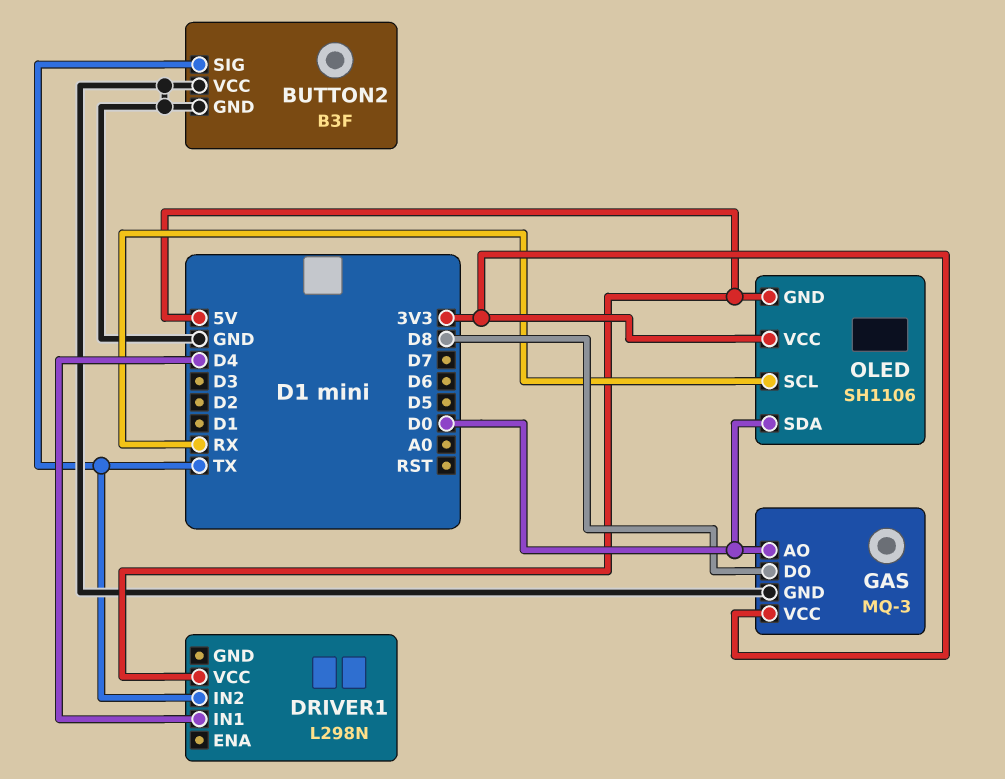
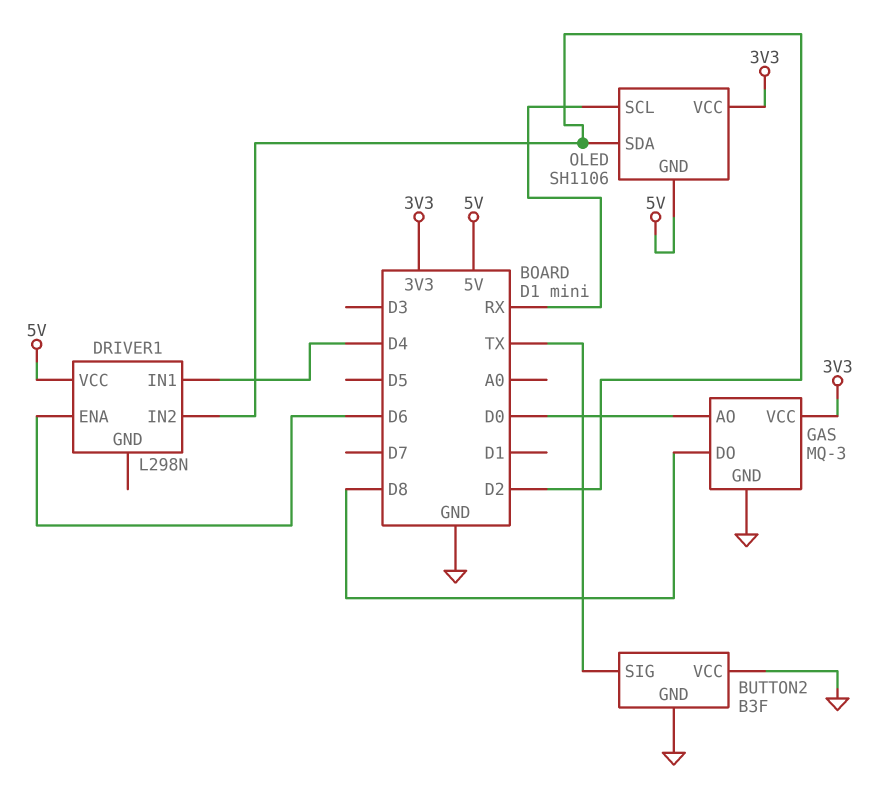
DRIVER1 pin ENA: none -> D6
DRIVER1 pin IN2: TX -> D2
OLED pin SDA: D0 -> D2

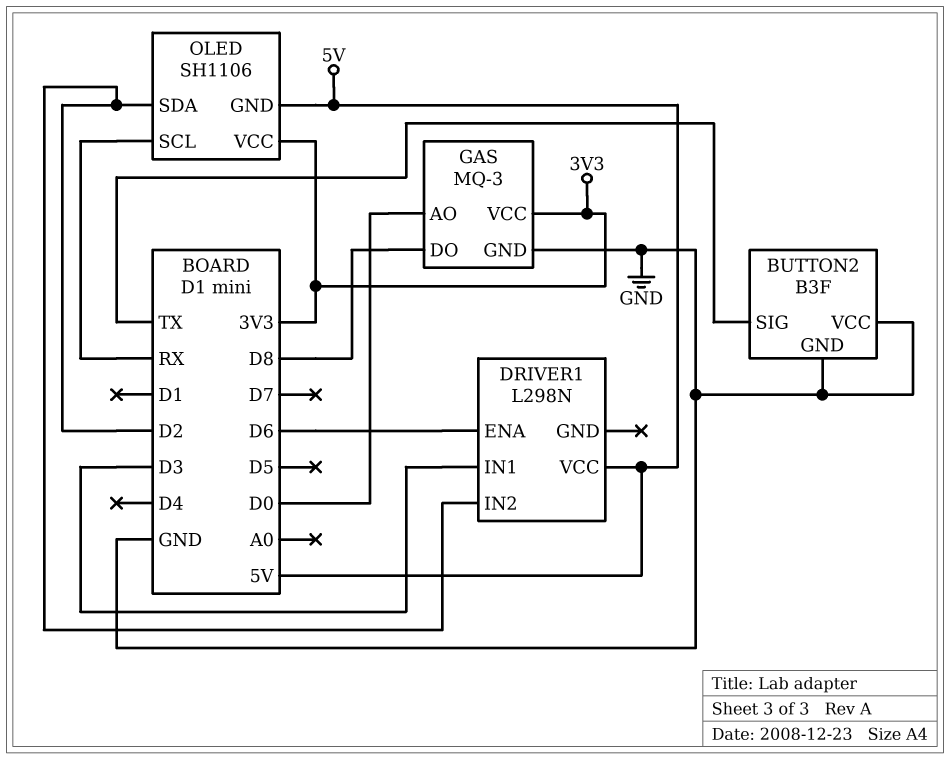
DRIVER1 pin IN1: D4 -> D3

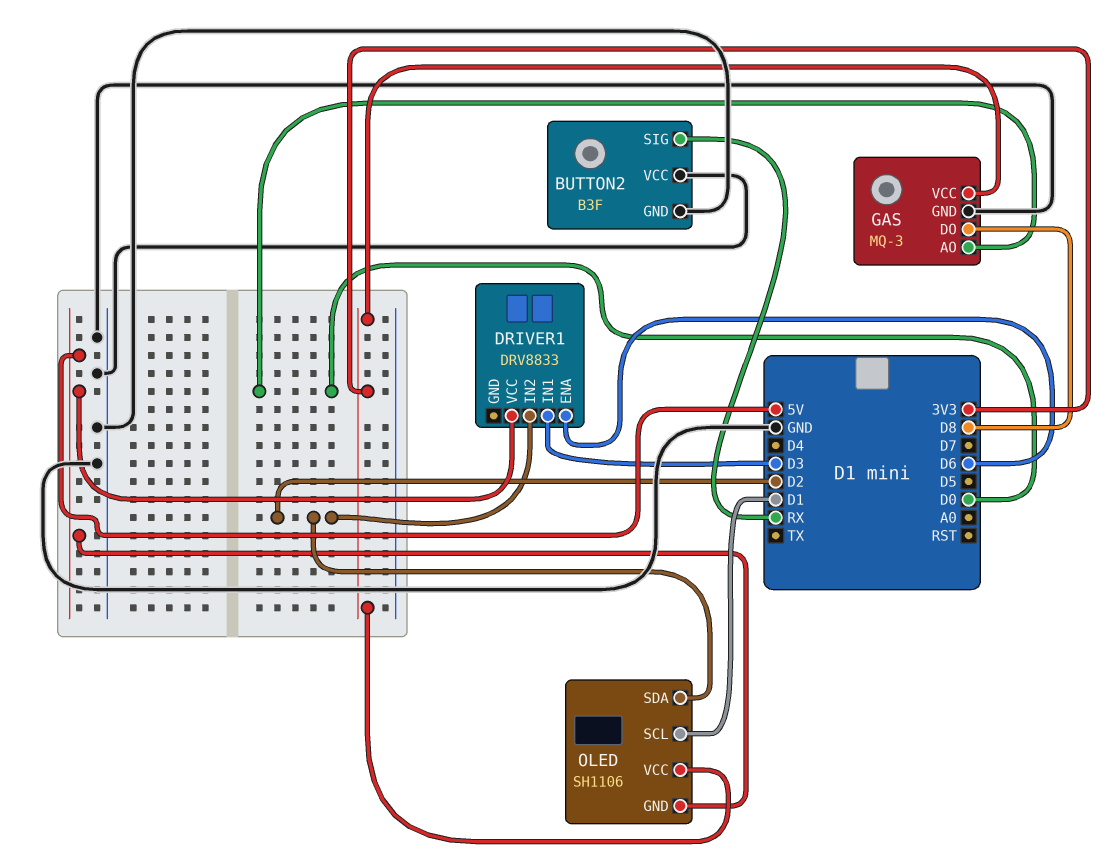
BUTTON2 pin SIG: TX -> RX
DRIVER1: L298N -> DRV8833
OLED pin SCL: RX -> D1

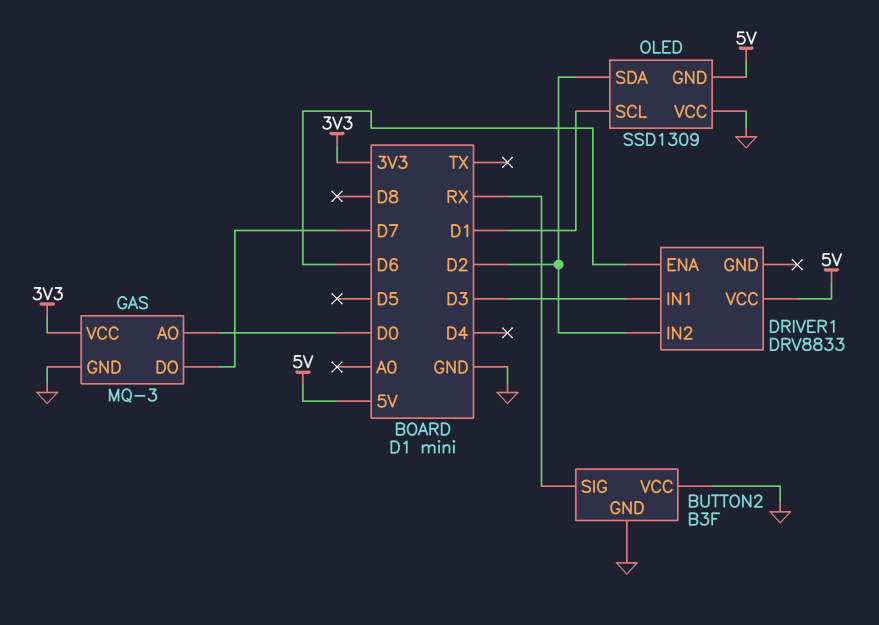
GAS pin DO: D8 -> D7
OLED: SH1106 -> SSD1309
OLED pin VCC: 3V3 -> GND

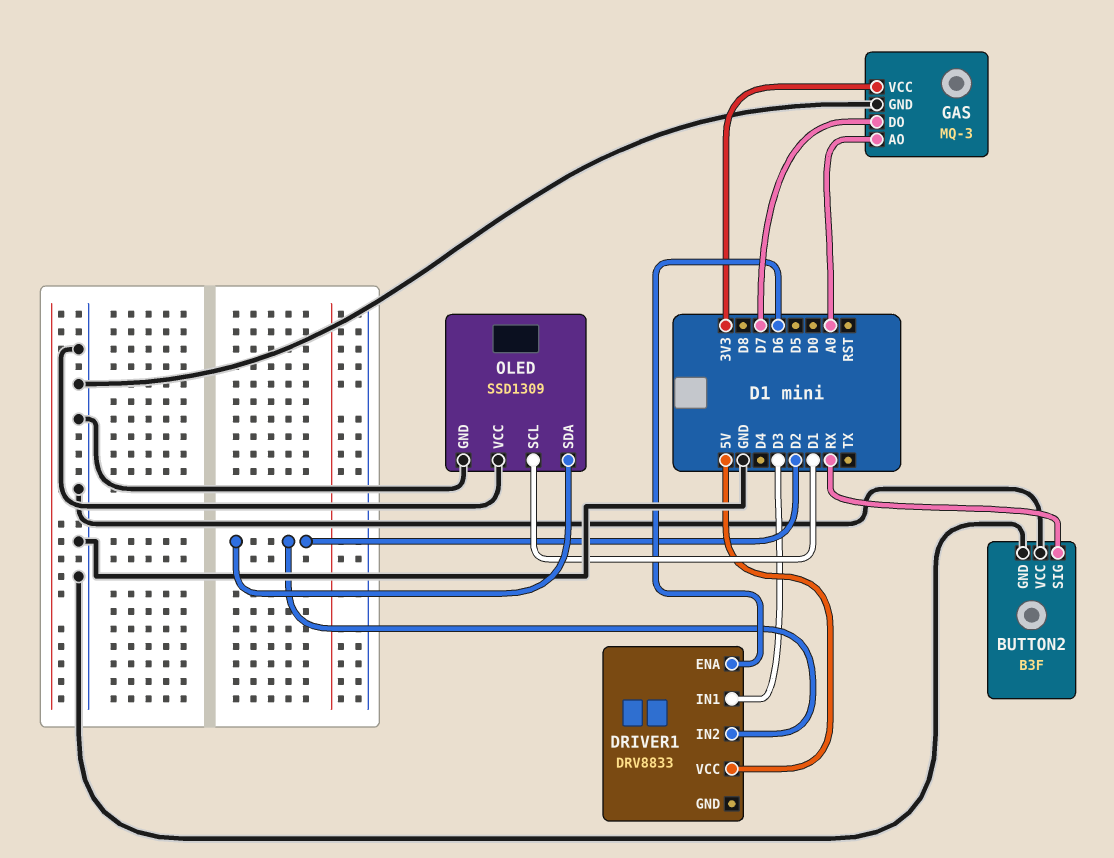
GAS pin AO: D0 -> A0
OLED pin GND: 5V -> GND

